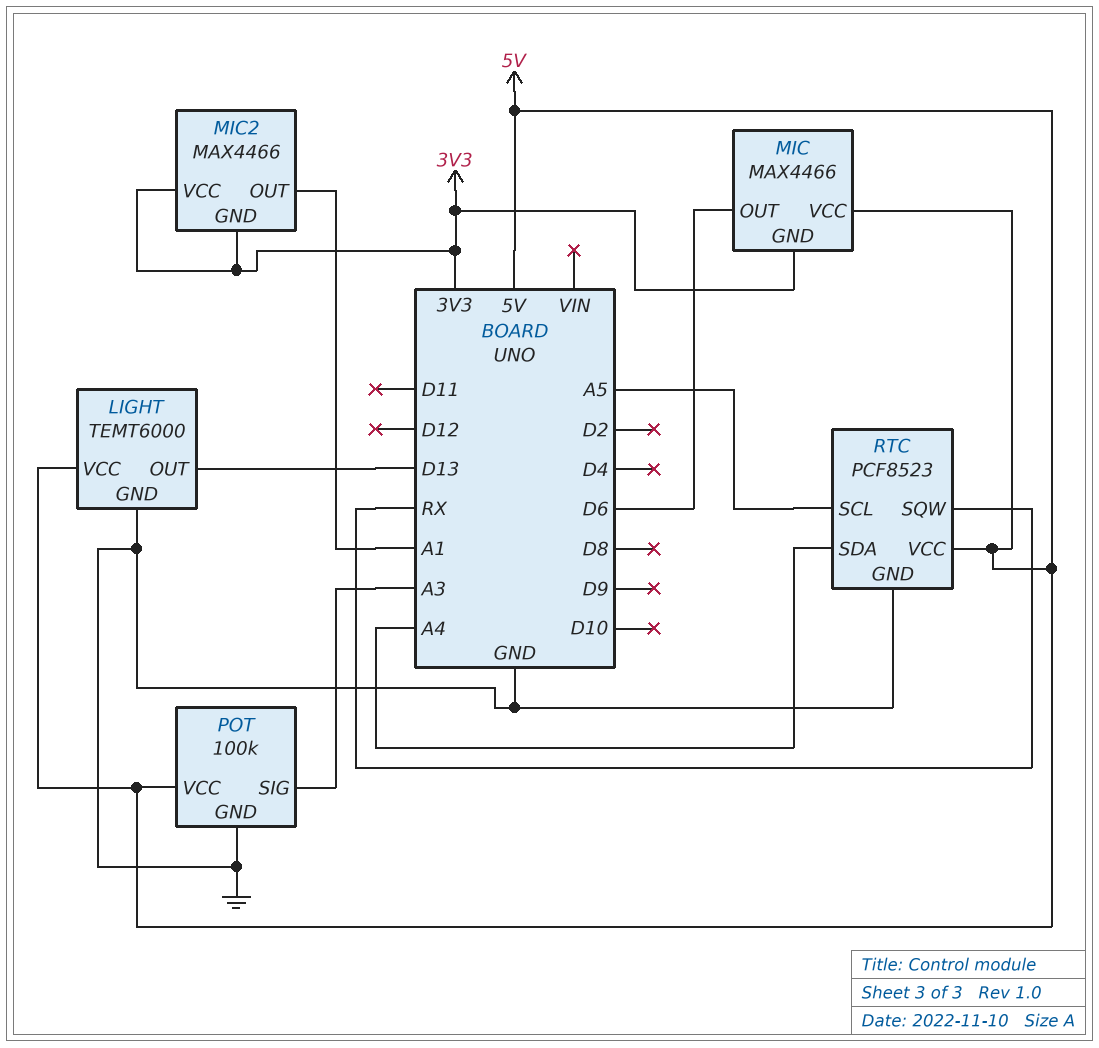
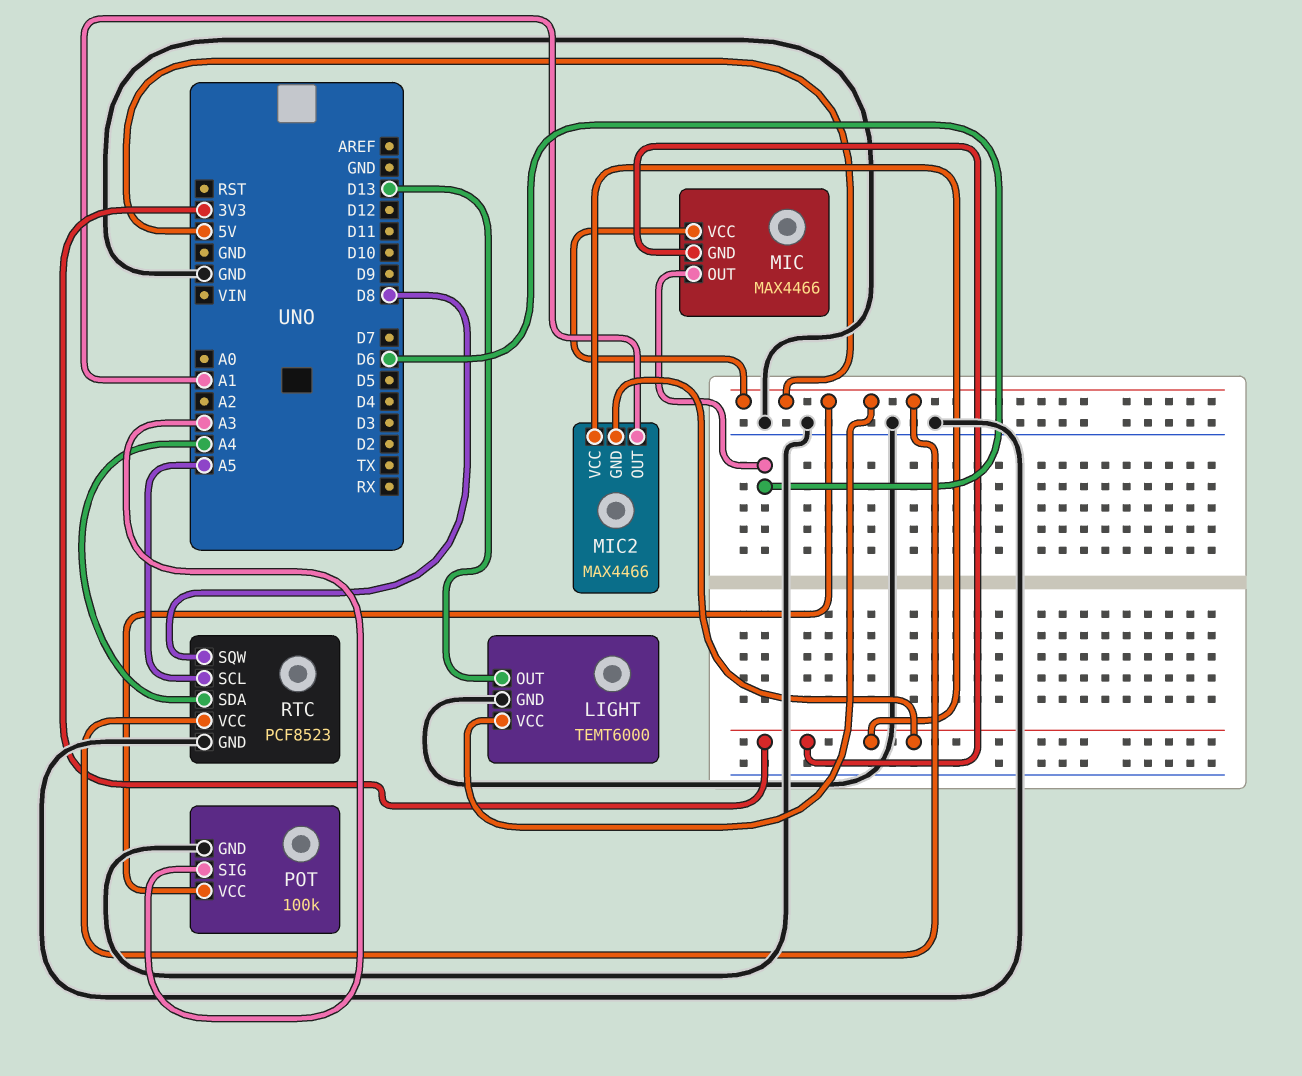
RTC pin SQW: RX -> D8

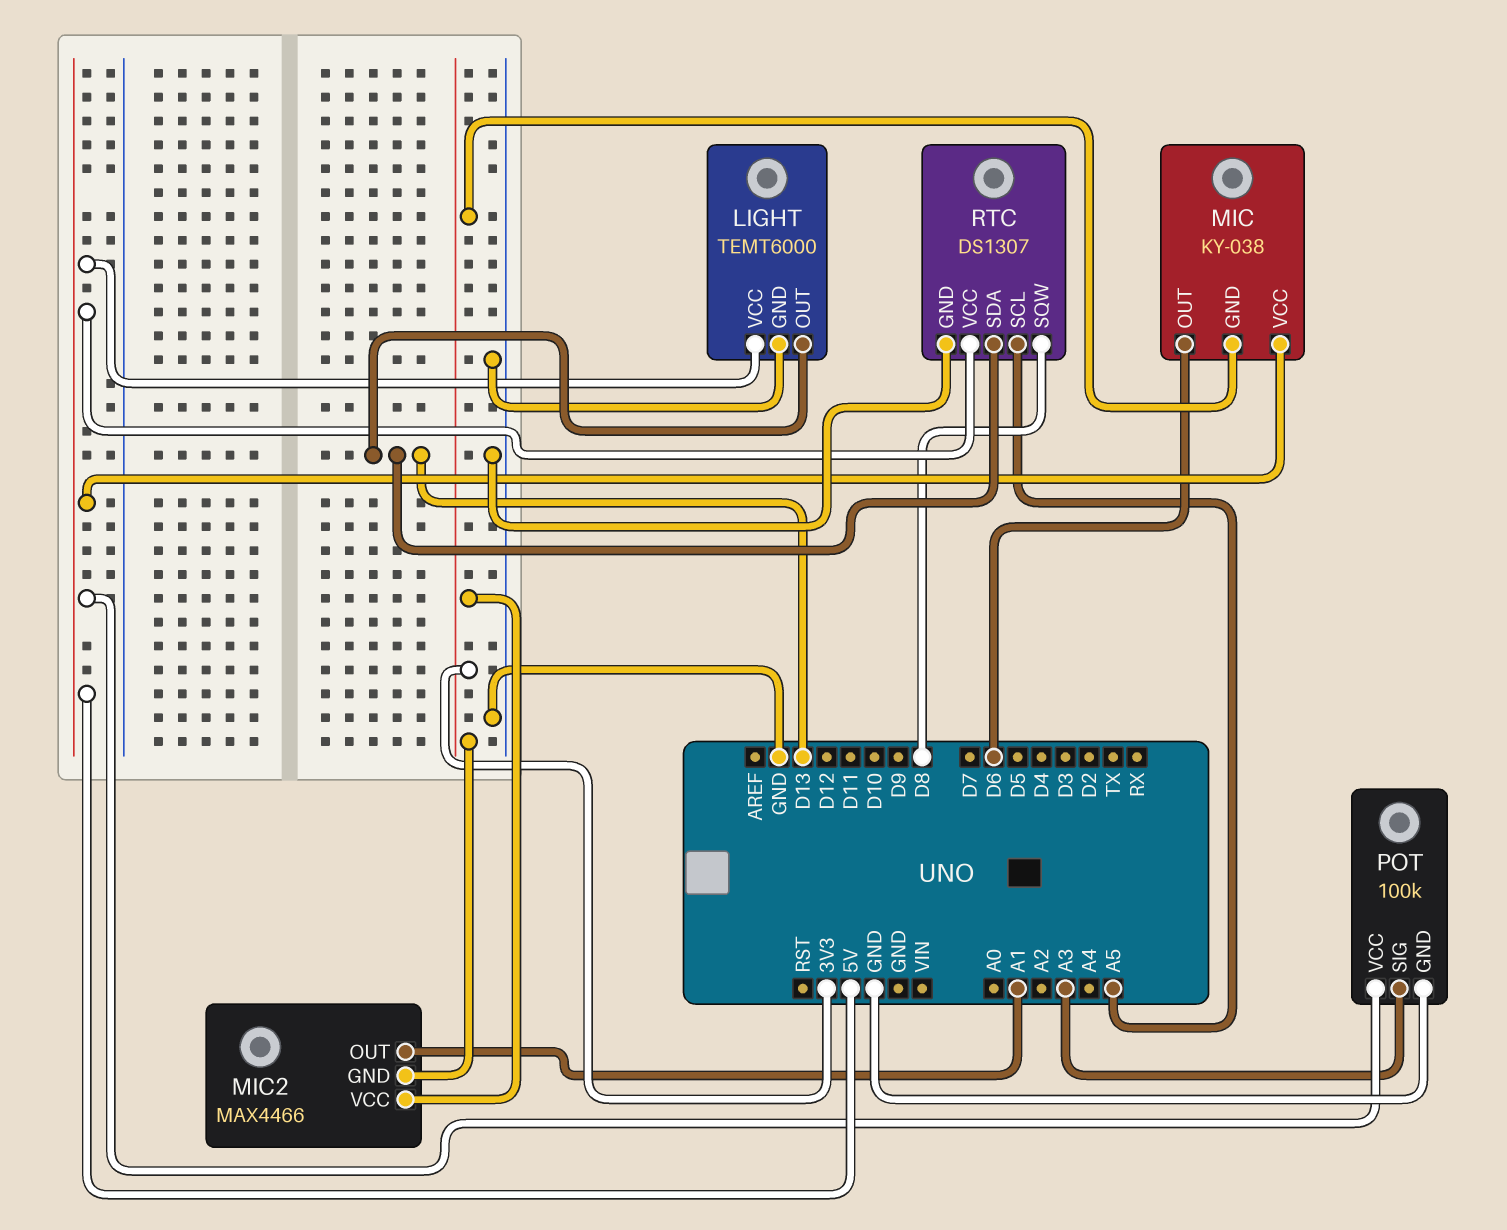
MIC: MAX4466 -> KY-038
RTC: PCF8523 -> DS1307
RTC pin SDA: A4 -> D13

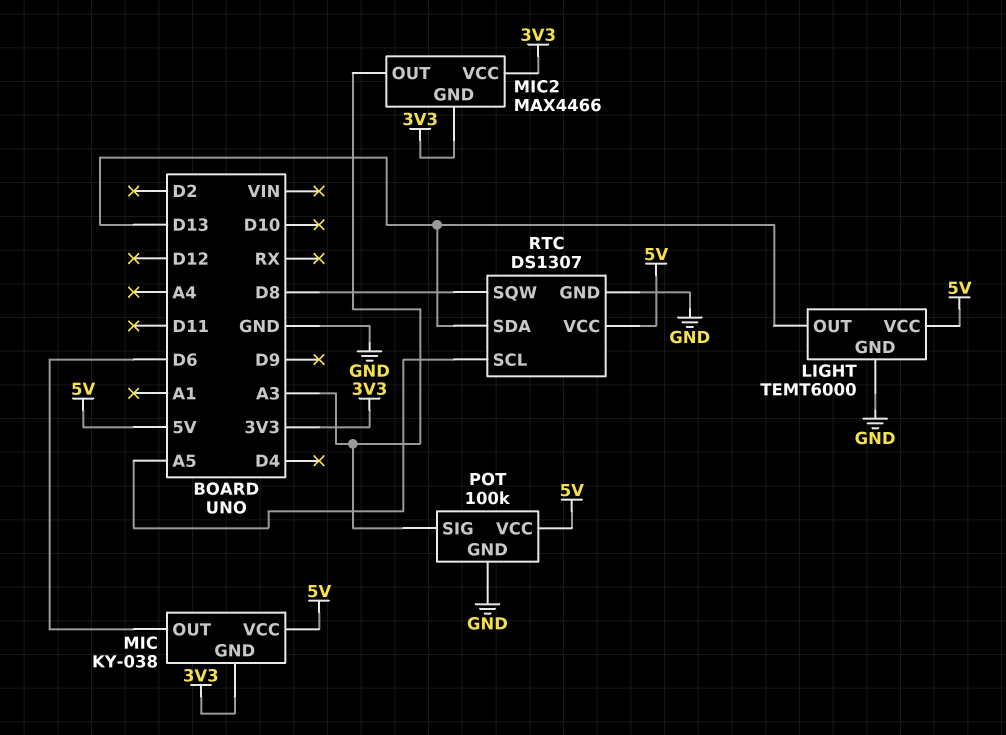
MIC2 pin OUT: A1 -> A3

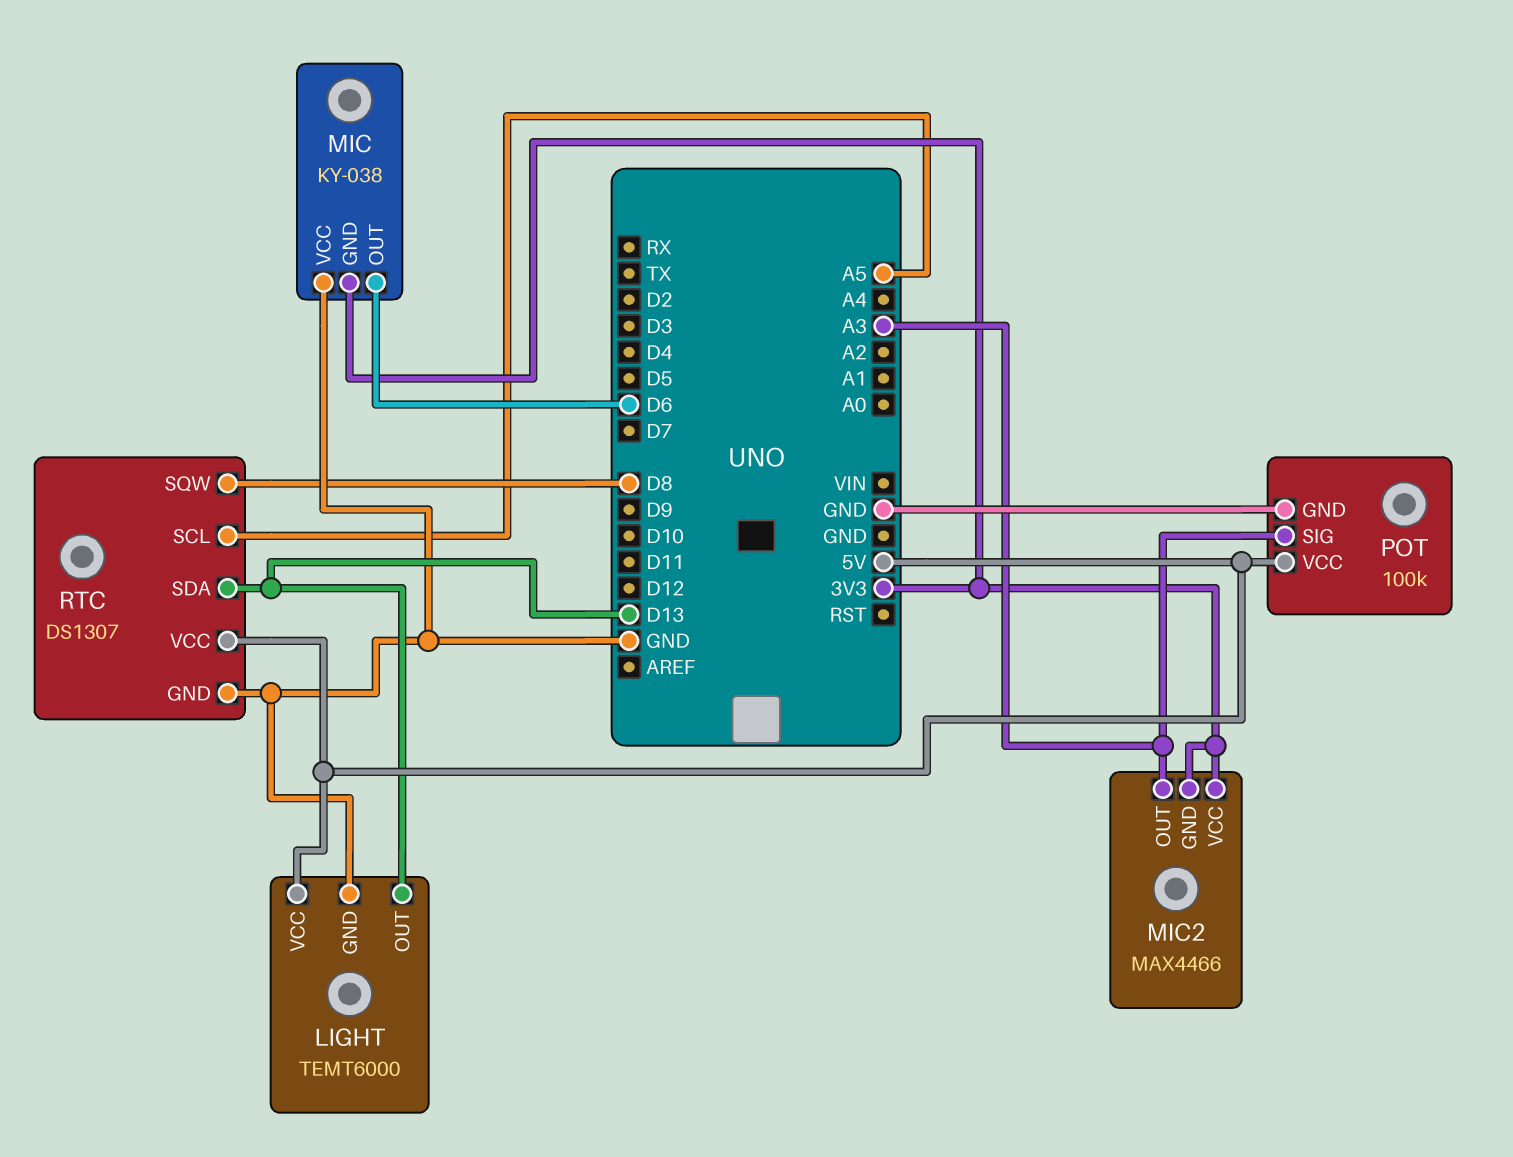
MIC pin VCC: 5V -> GND

